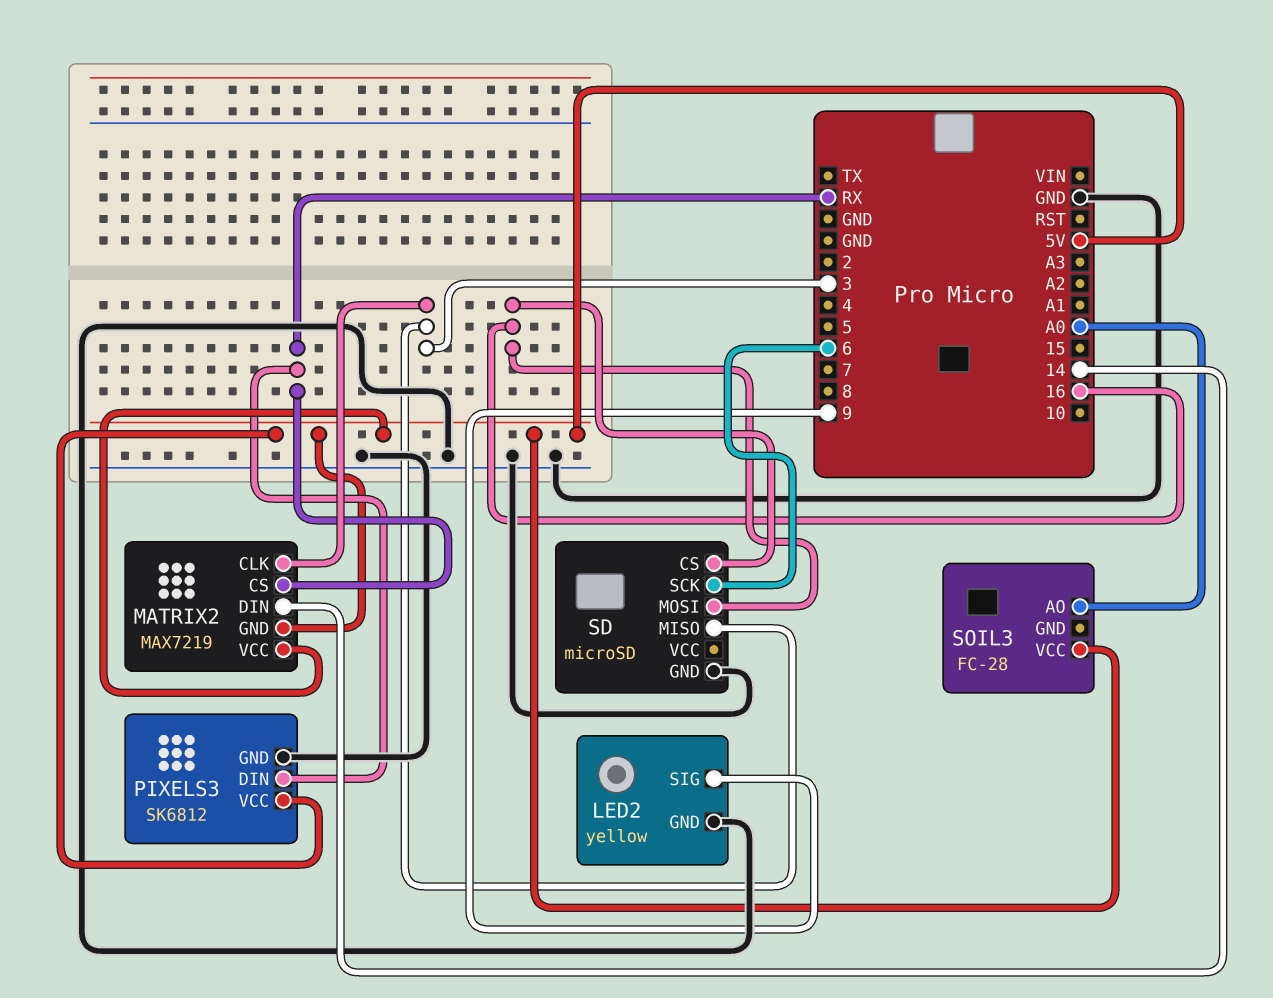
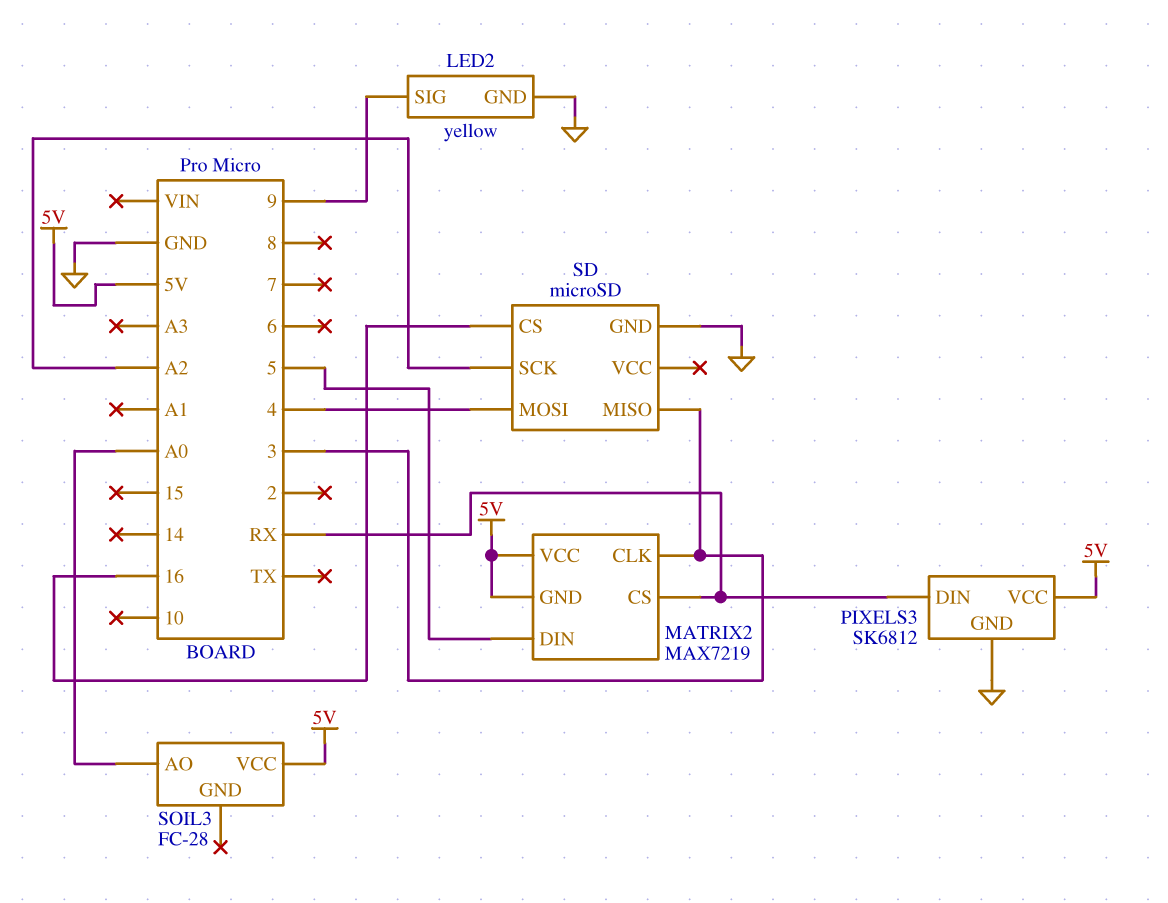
MATRIX2 pin DIN: 14 -> 5
SD pin MOSI: 16 -> 4
SD pin SCK: 6 -> A2

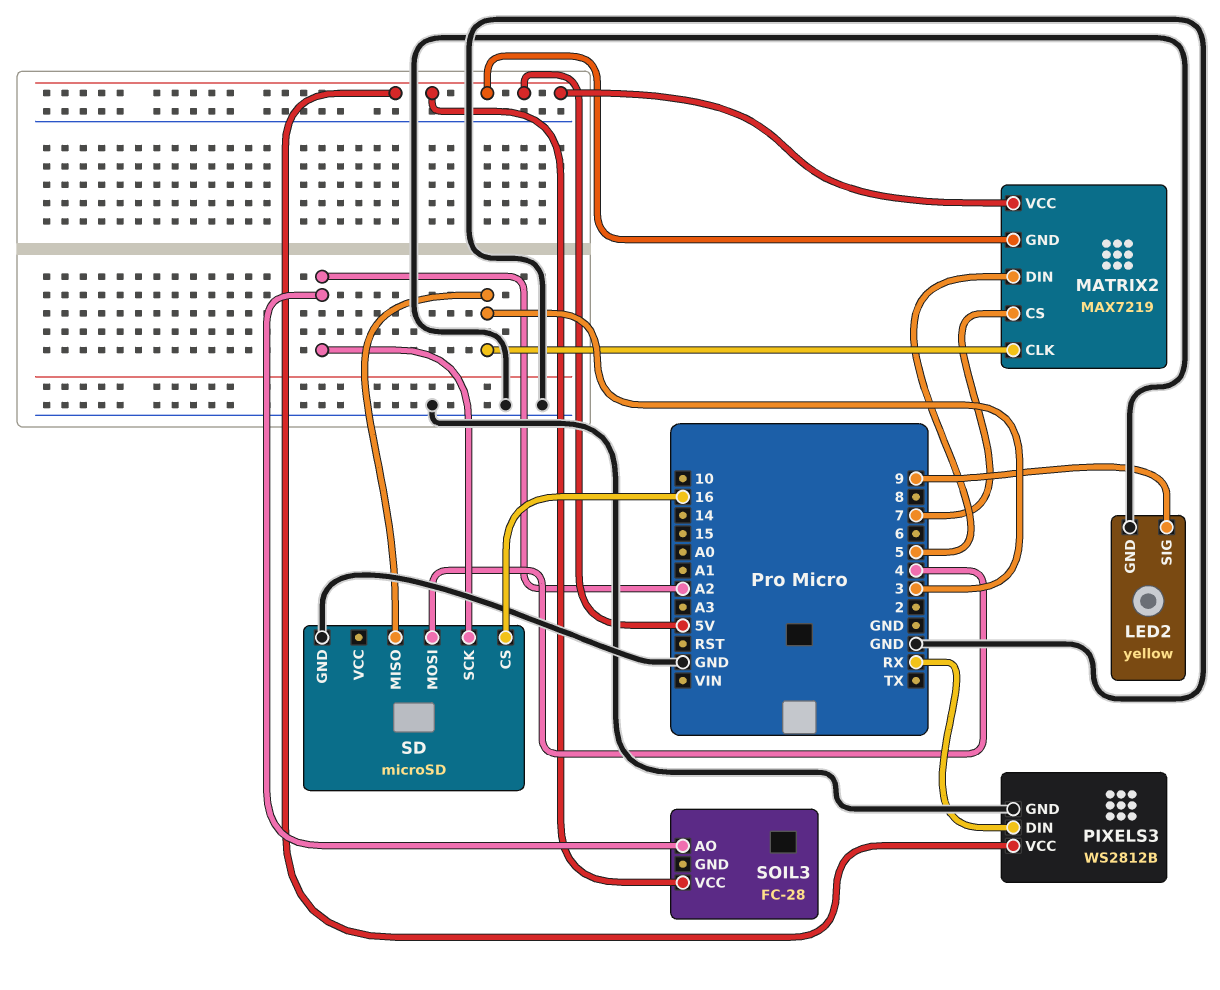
MATRIX2 pin CS: RX -> 7
PIXELS3: SK6812 -> WS2812B
SOIL3 pin AO: A0 -> A2

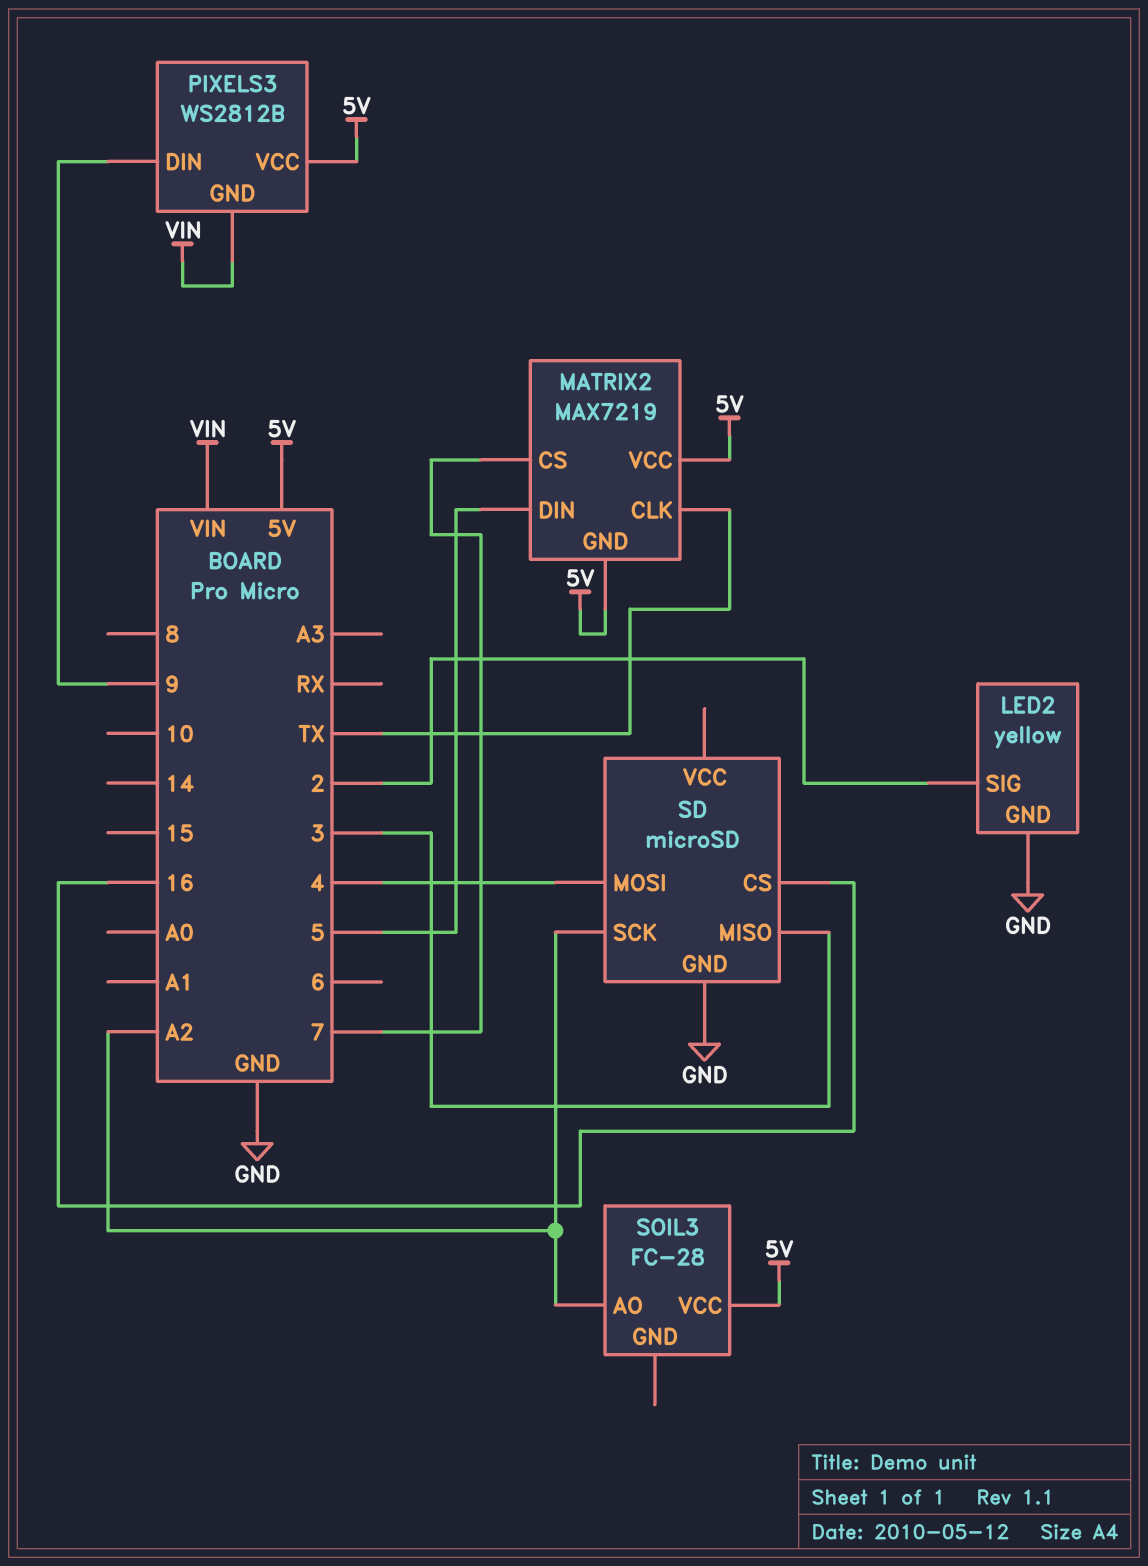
LED2 pin SIG: 9 -> 2
MATRIX2 pin CLK: 3 -> TX
PIXELS3 pin DIN: RX -> 9
PIXELS3 pin GND: GND -> VIN

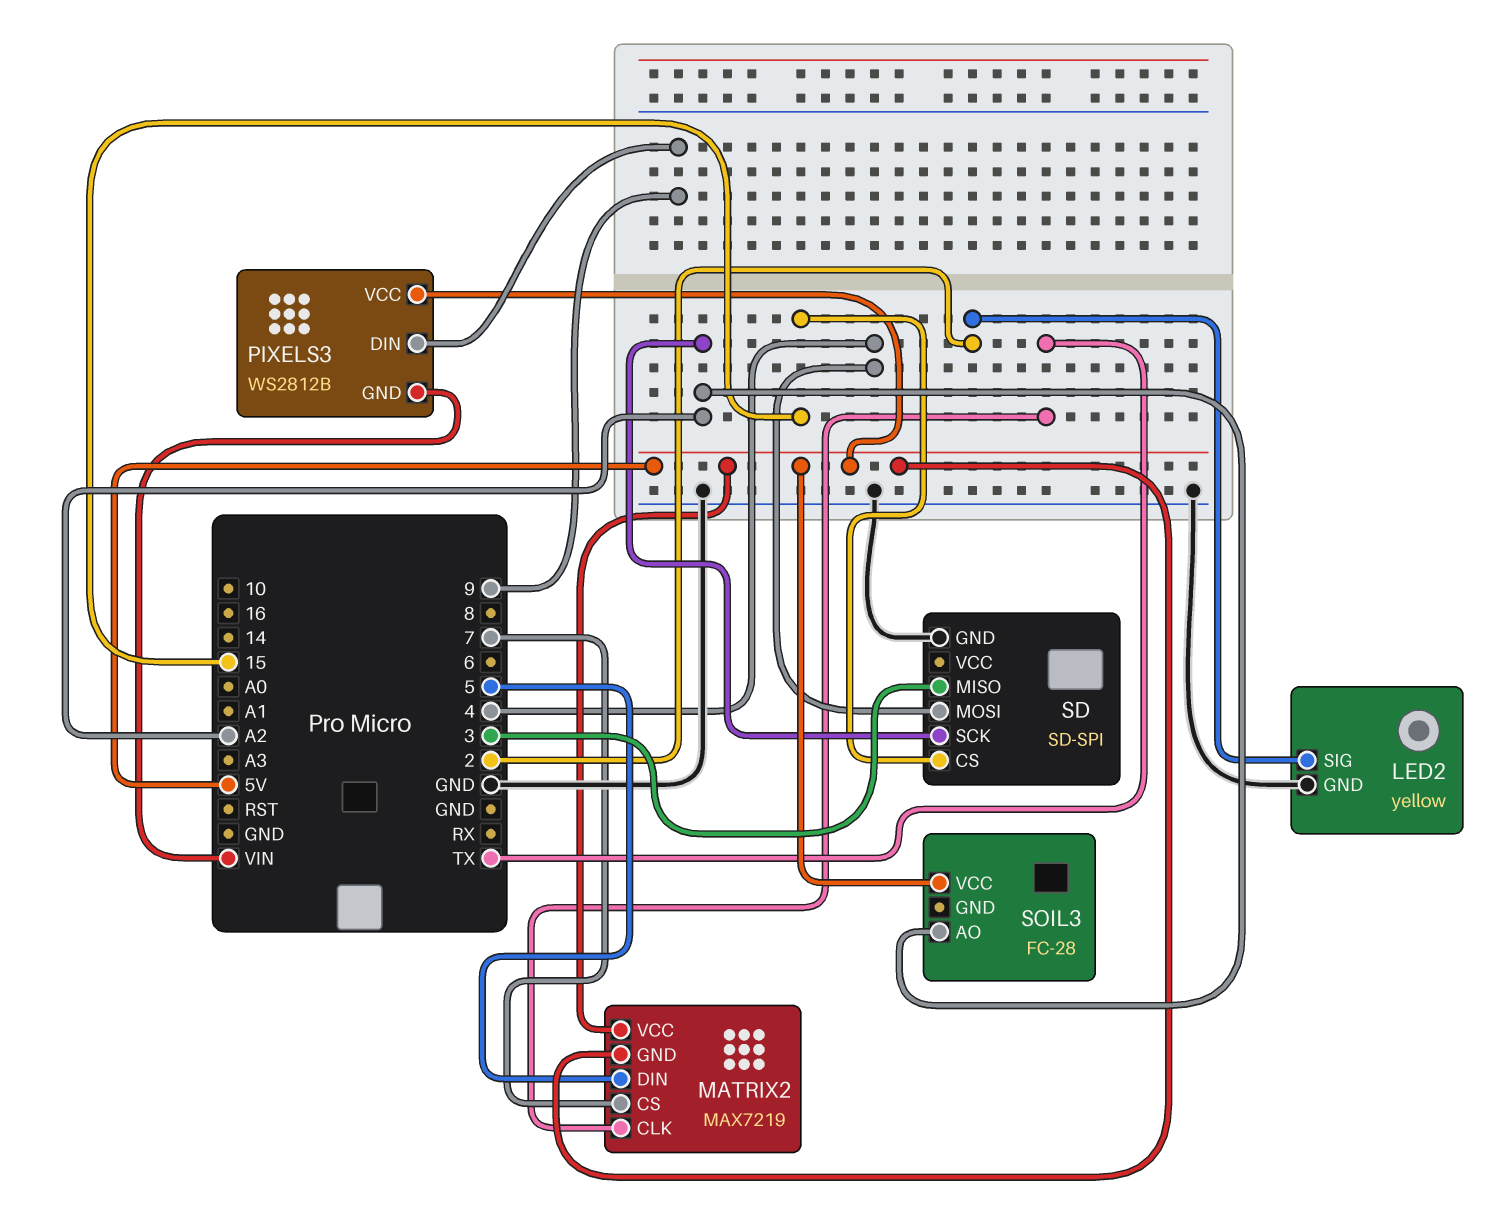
SD: microSD -> SD-SPI
SD pin CS: 16 -> 15

